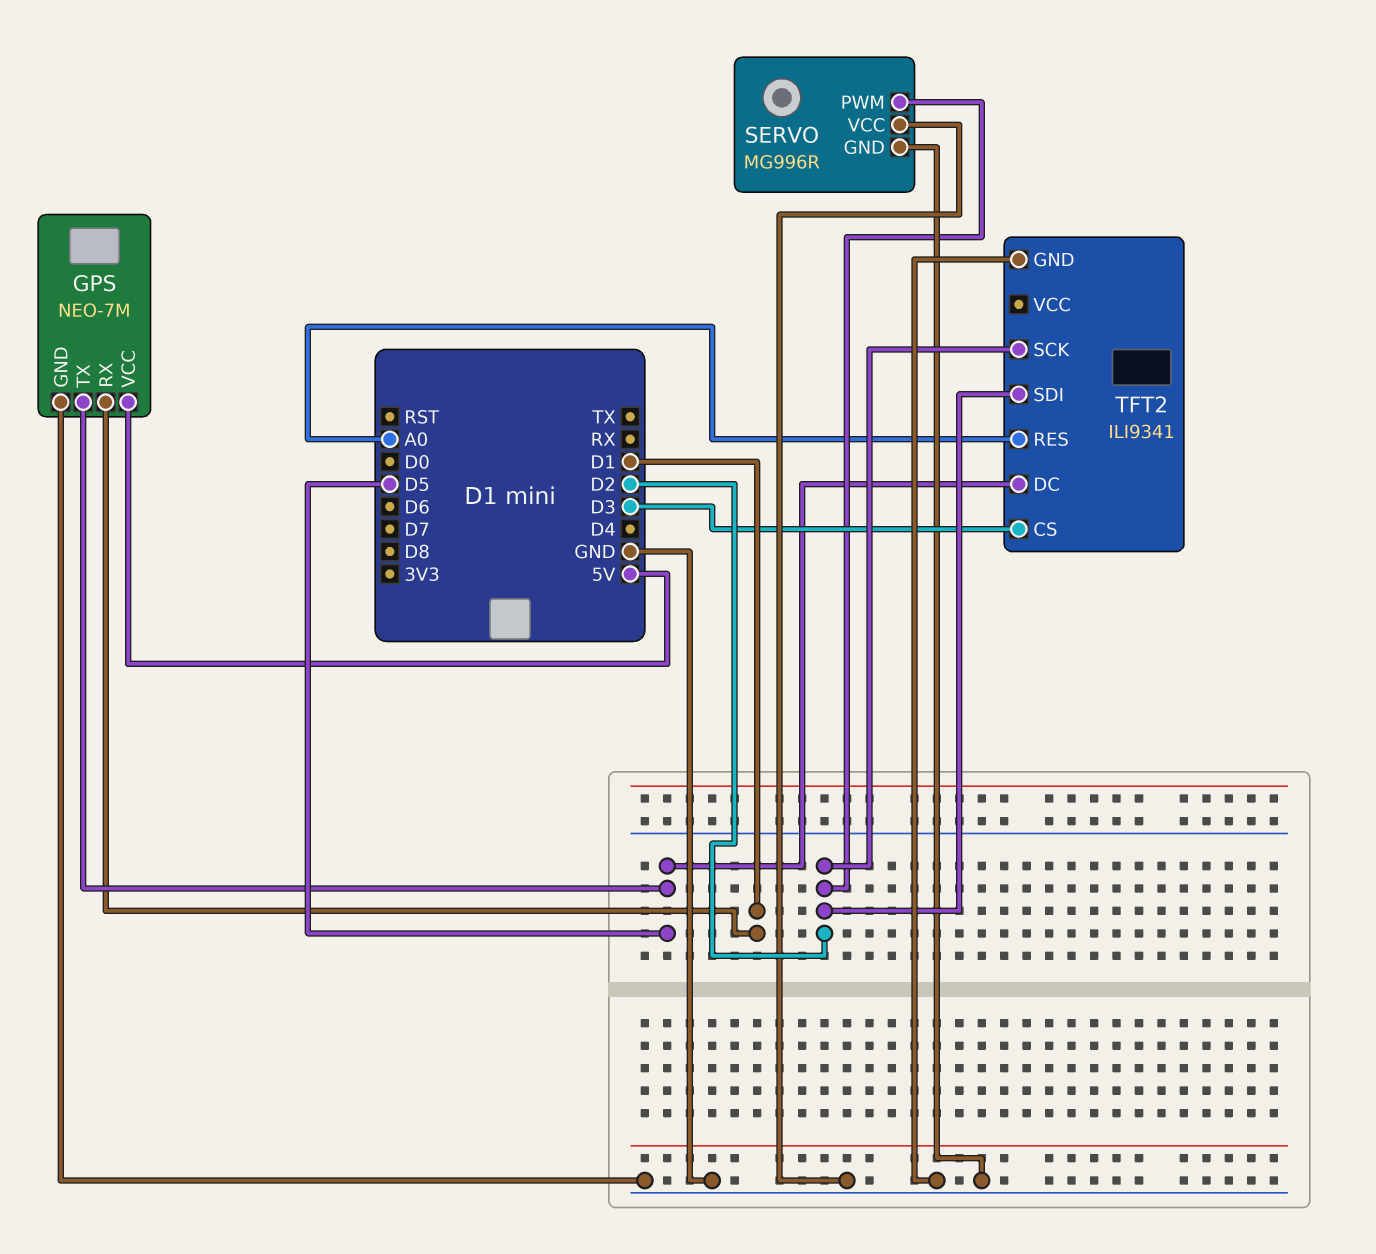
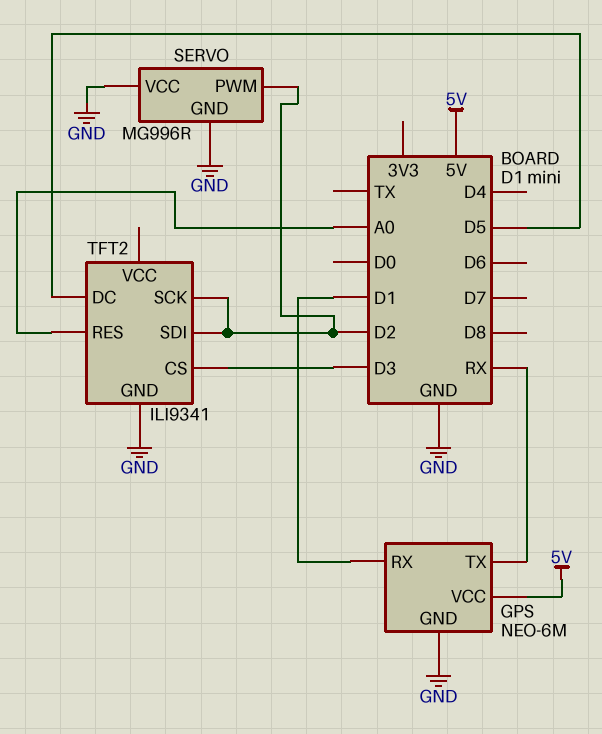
GPS: NEO-7M -> NEO-6M
GPS pin TX: D5 -> RX

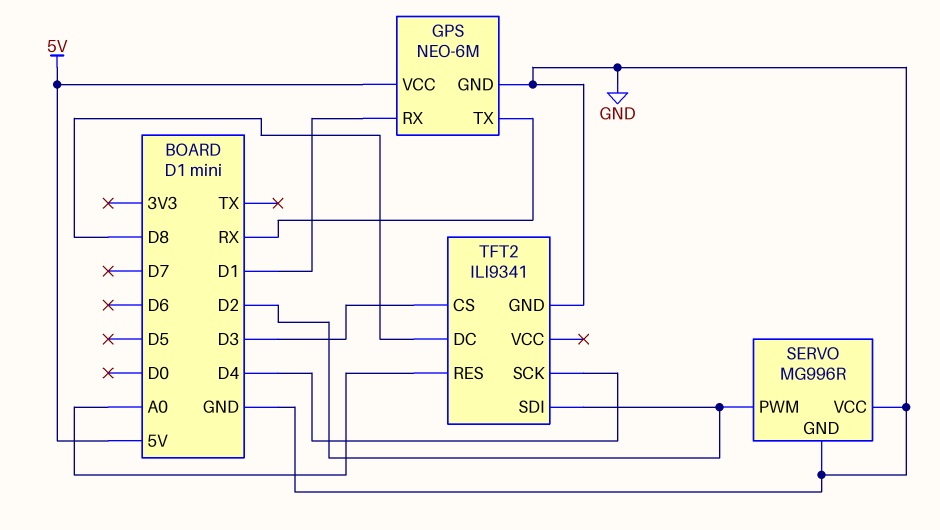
TFT2 pin DC: D5 -> D8
TFT2 pin SCK: D2 -> D4

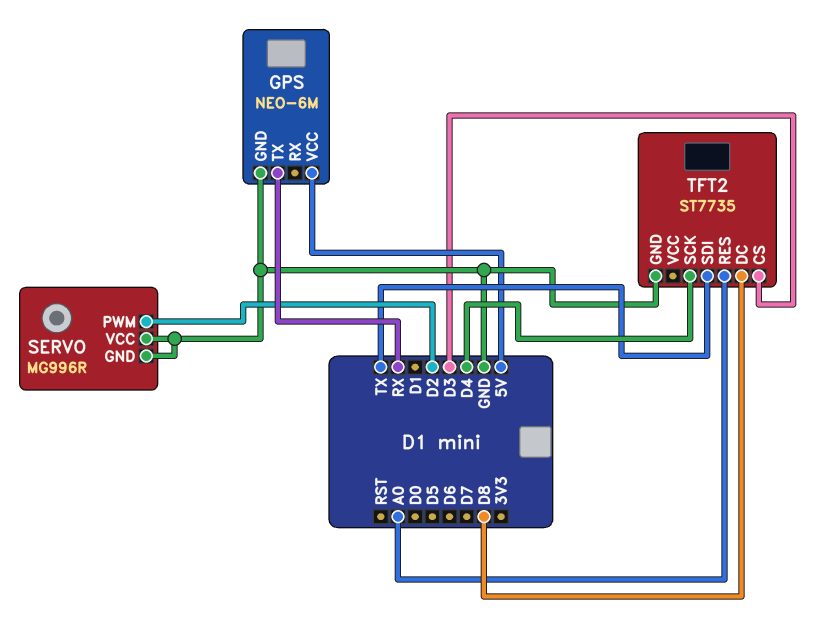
GPS pin RX: D1 -> none
TFT2: ILI9341 -> ST7735
TFT2 pin SDI: D2 -> TX

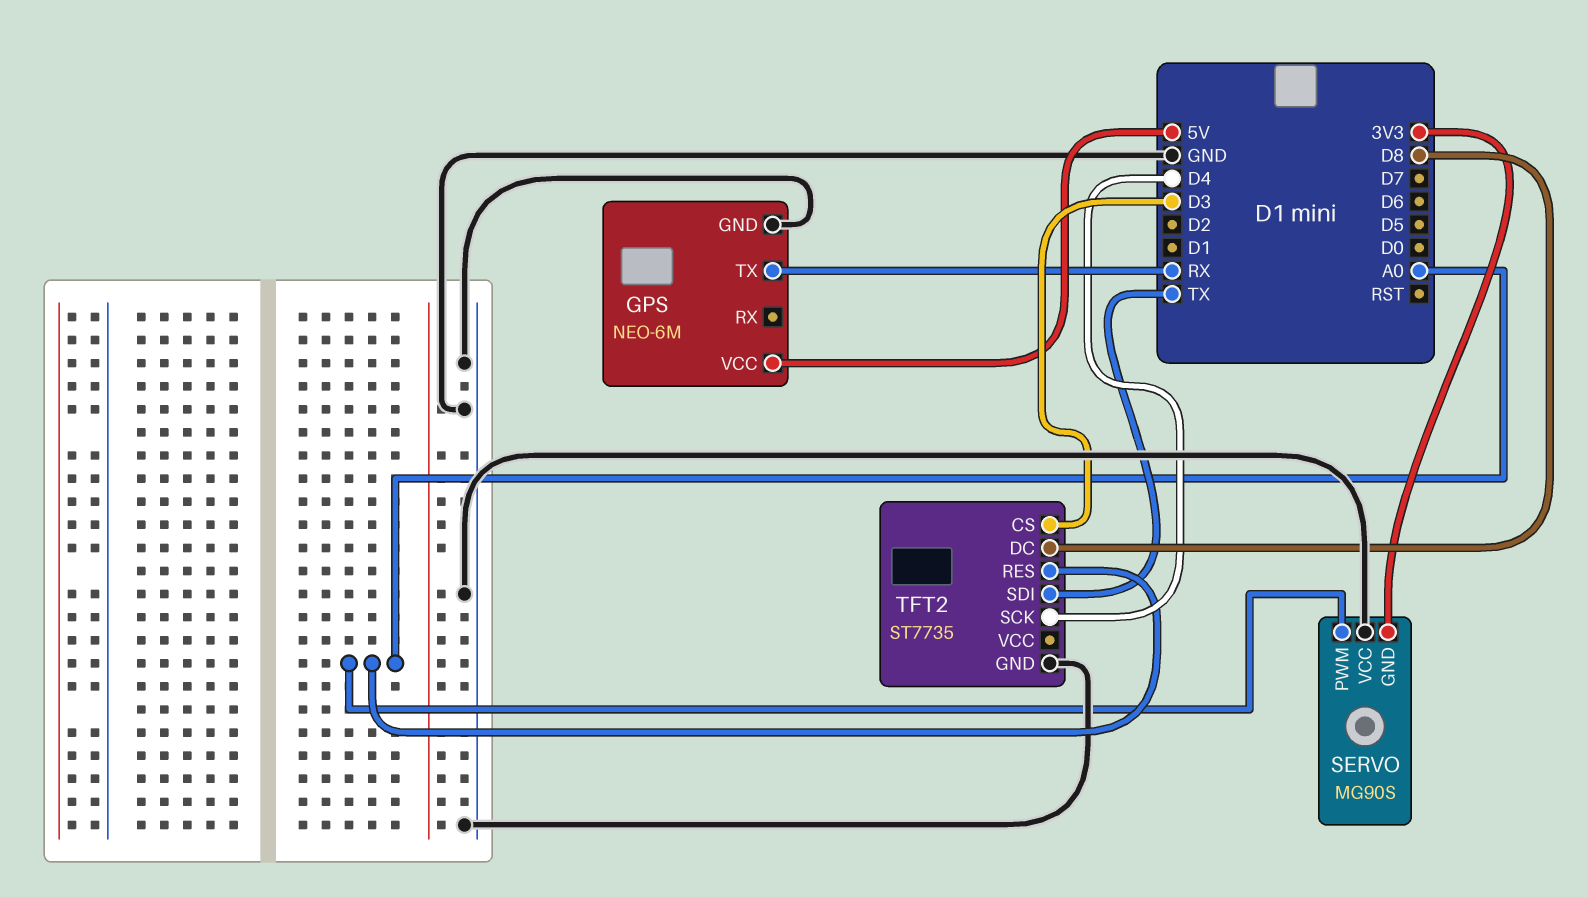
SERVO: MG996R -> MG90S
SERVO pin GND: GND -> 3V3
SERVO pin PWM: D2 -> A0

